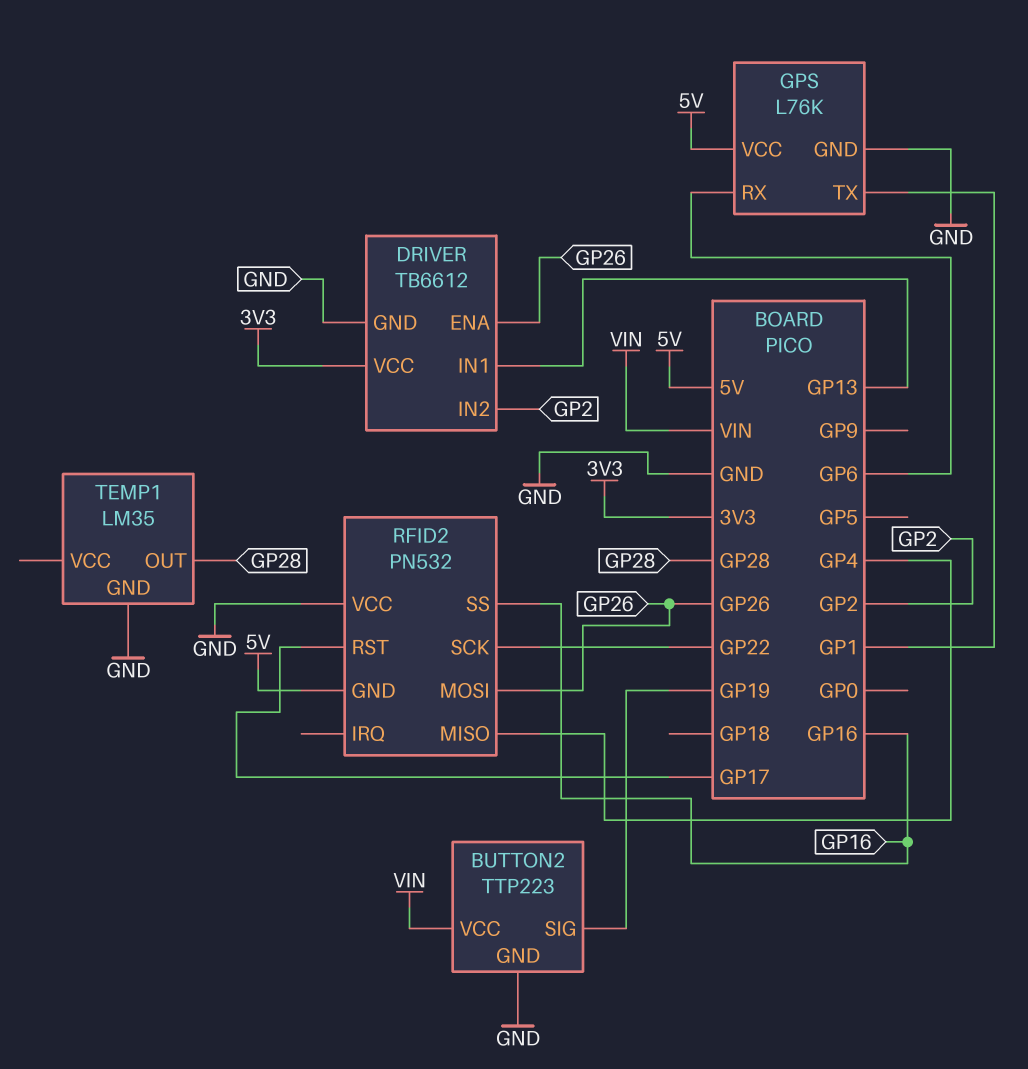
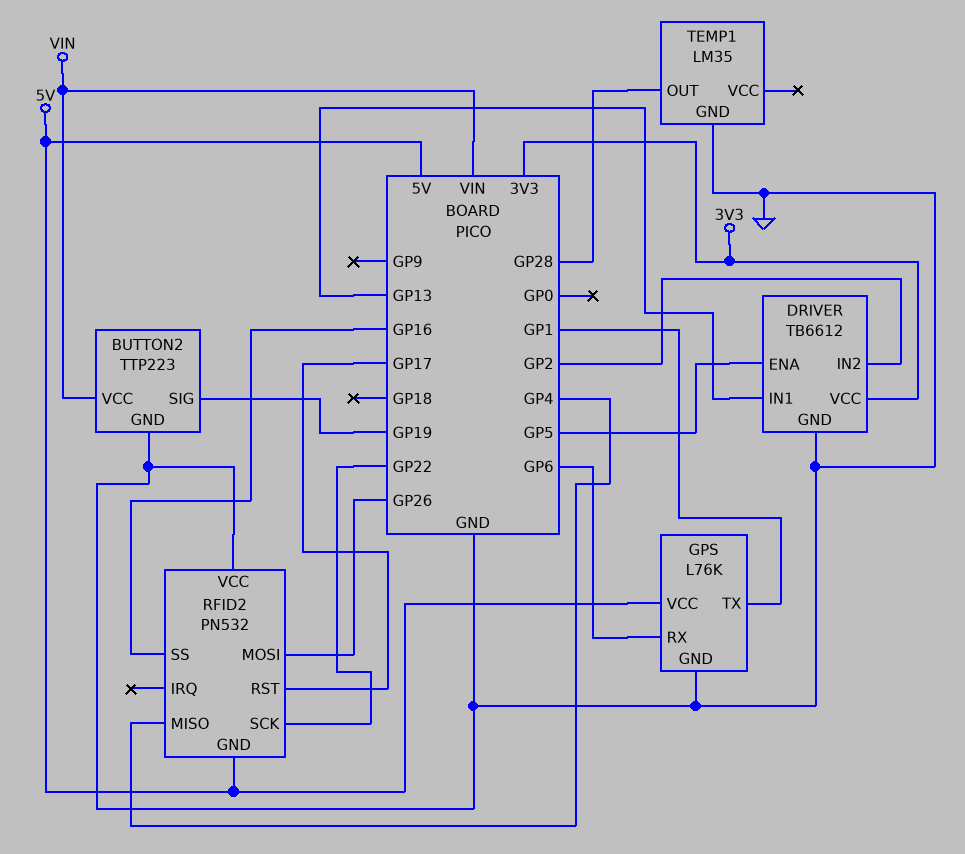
DRIVER pin ENA: GP26 -> GP5

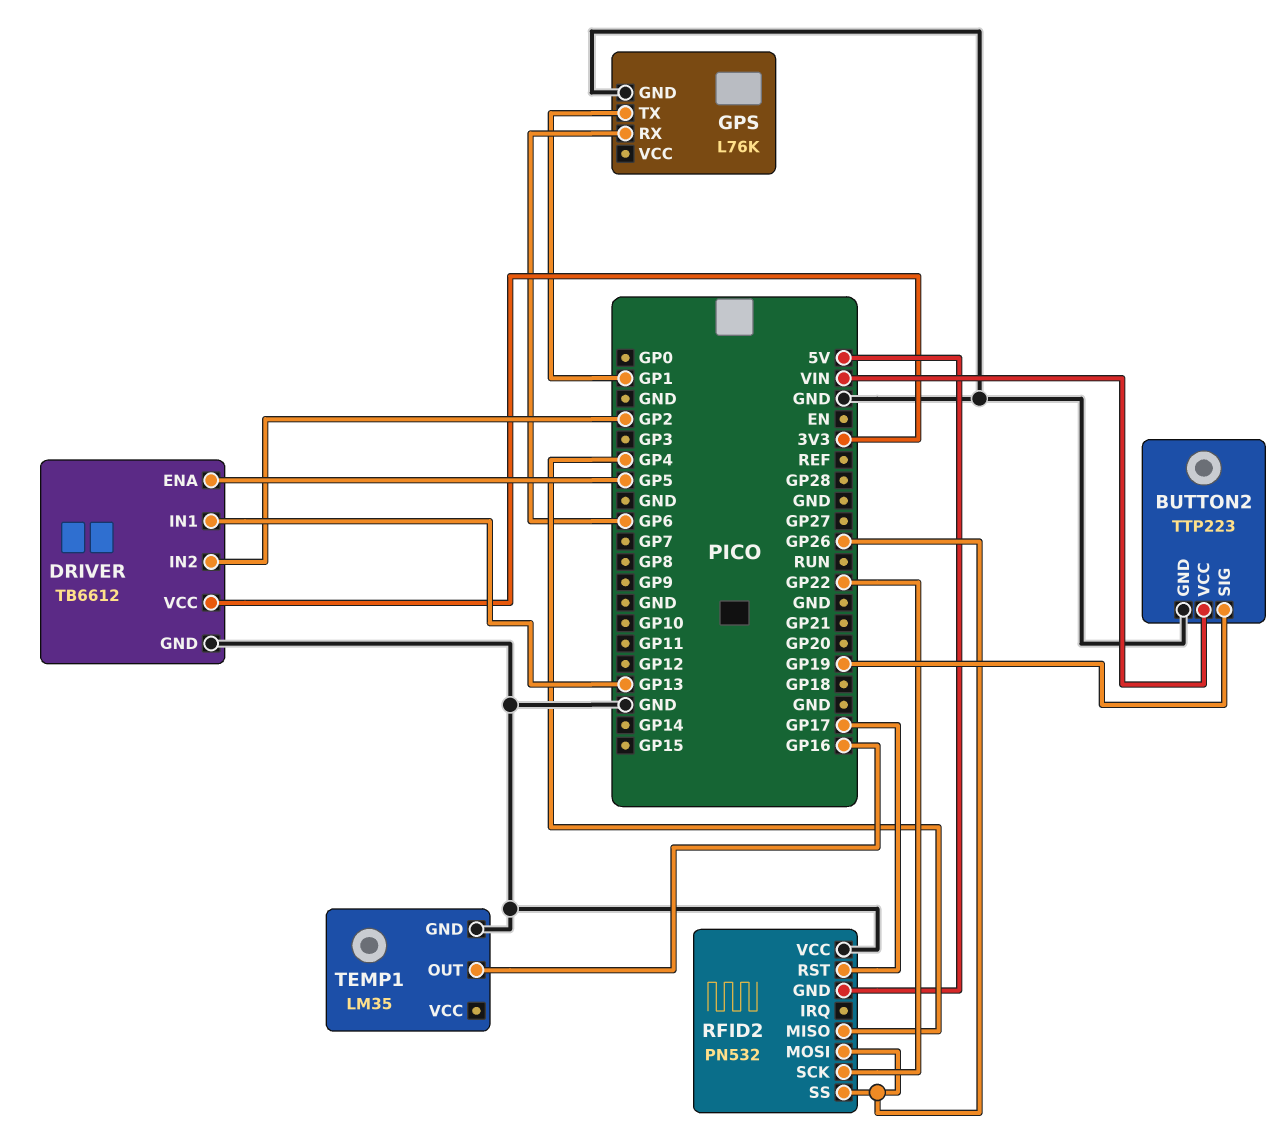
GPS pin VCC: 5V -> none
RFID2 pin SS: GP16 -> GP26
TEMP1 pin OUT: GP28 -> GP16

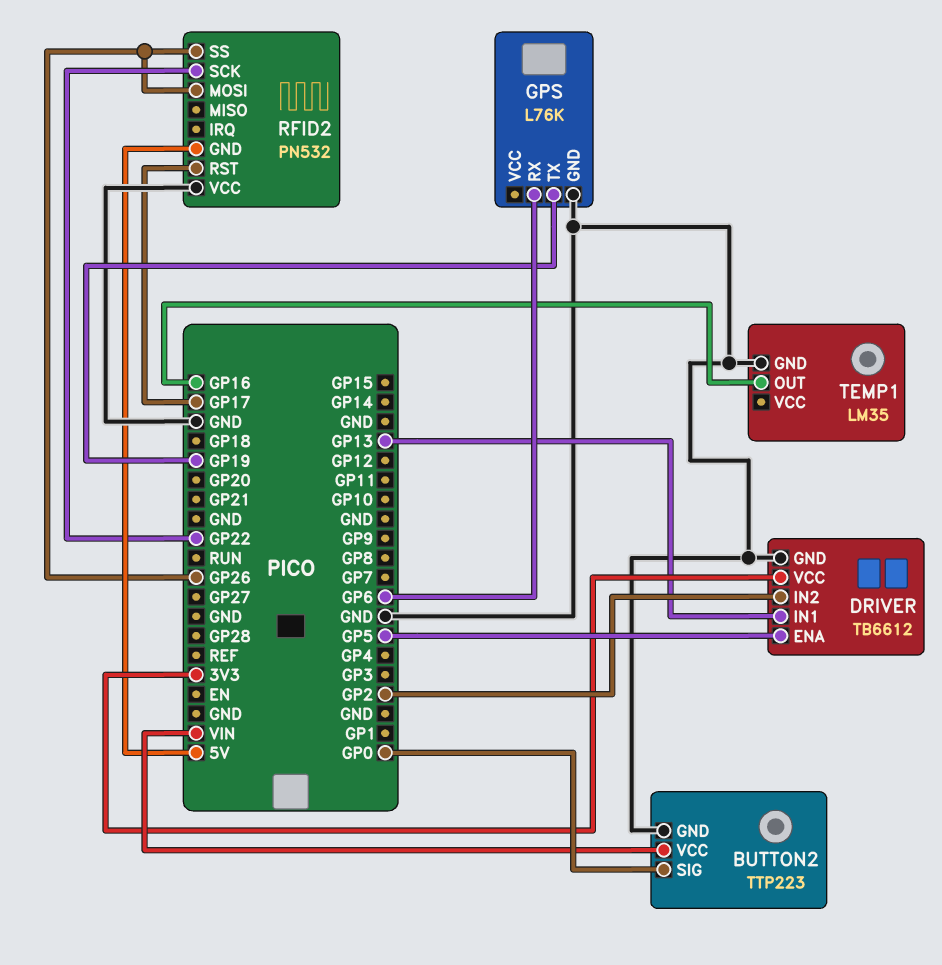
BUTTON2 pin SIG: GP19 -> GP0
GPS pin TX: GP1 -> GP19
RFID2 pin MISO: GP4 -> none

